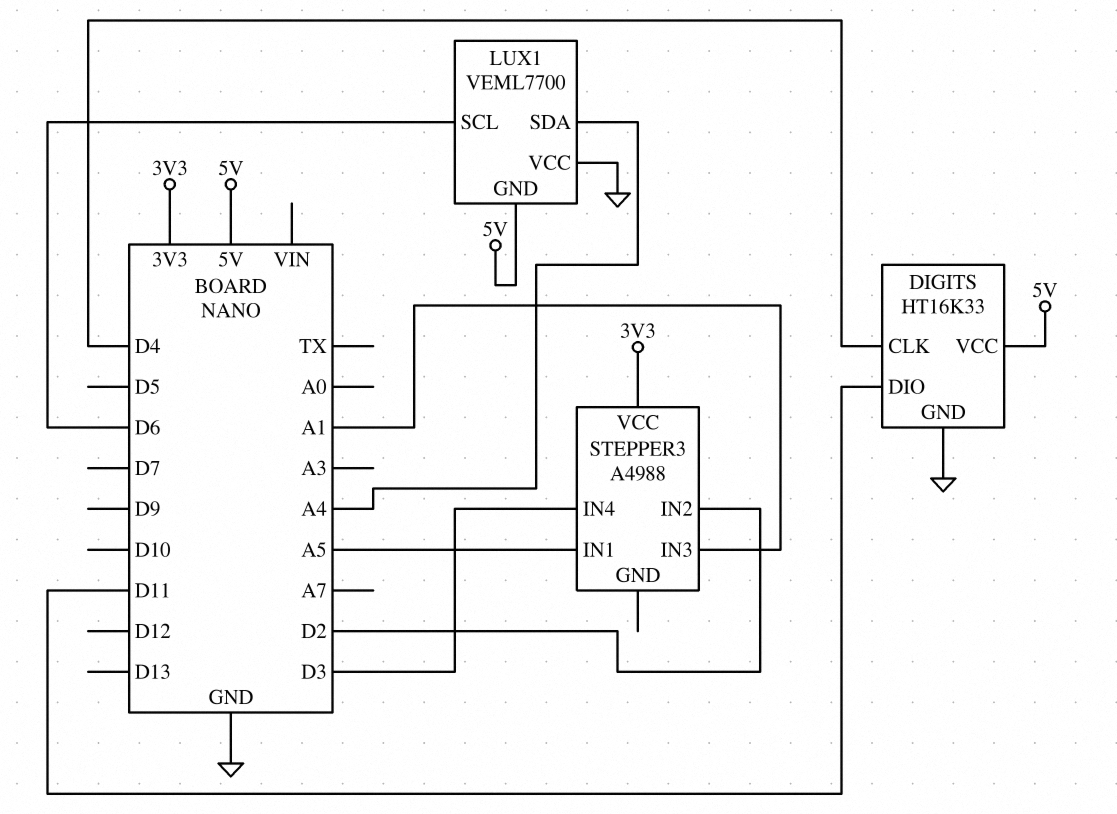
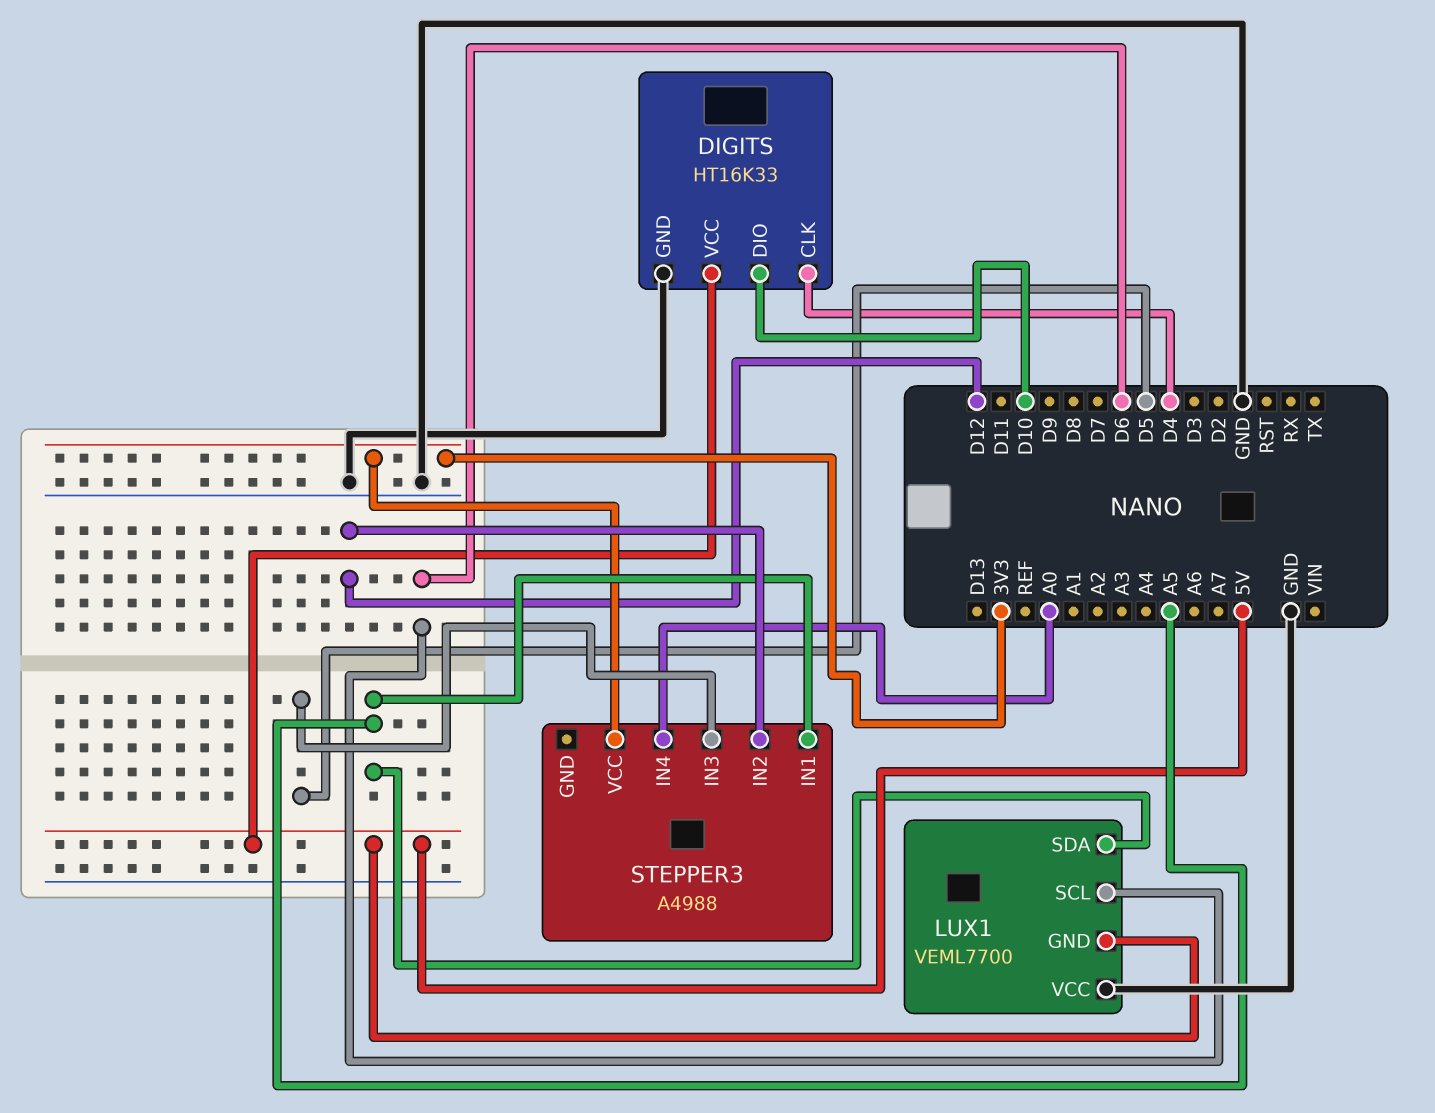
DIGITS pin DIO: D11 -> D10
LUX1 pin SDA: A4 -> A5
STEPPER3 pin IN2: D2 -> D12
STEPPER3 pin IN3: A1 -> D5
STEPPER3 pin IN4: D3 -> A0

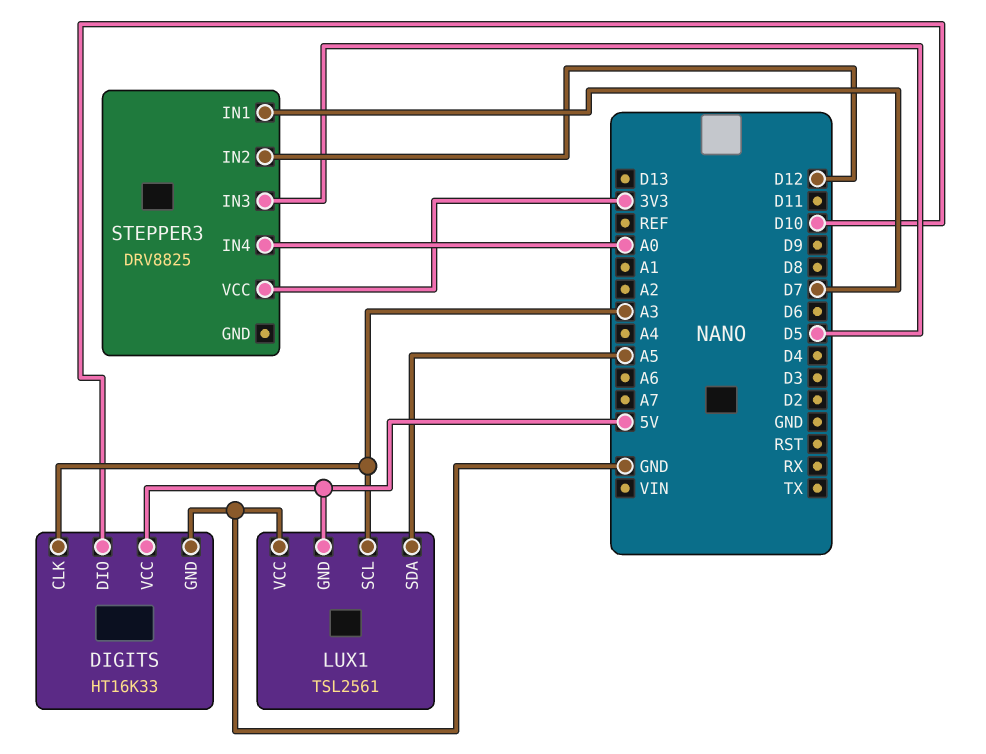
DIGITS pin CLK: D4 -> A3
LUX1: VEML7700 -> TSL2561
LUX1 pin SCL: D6 -> A3
STEPPER3: A4988 -> DRV8825
STEPPER3 pin IN1: A5 -> D7

